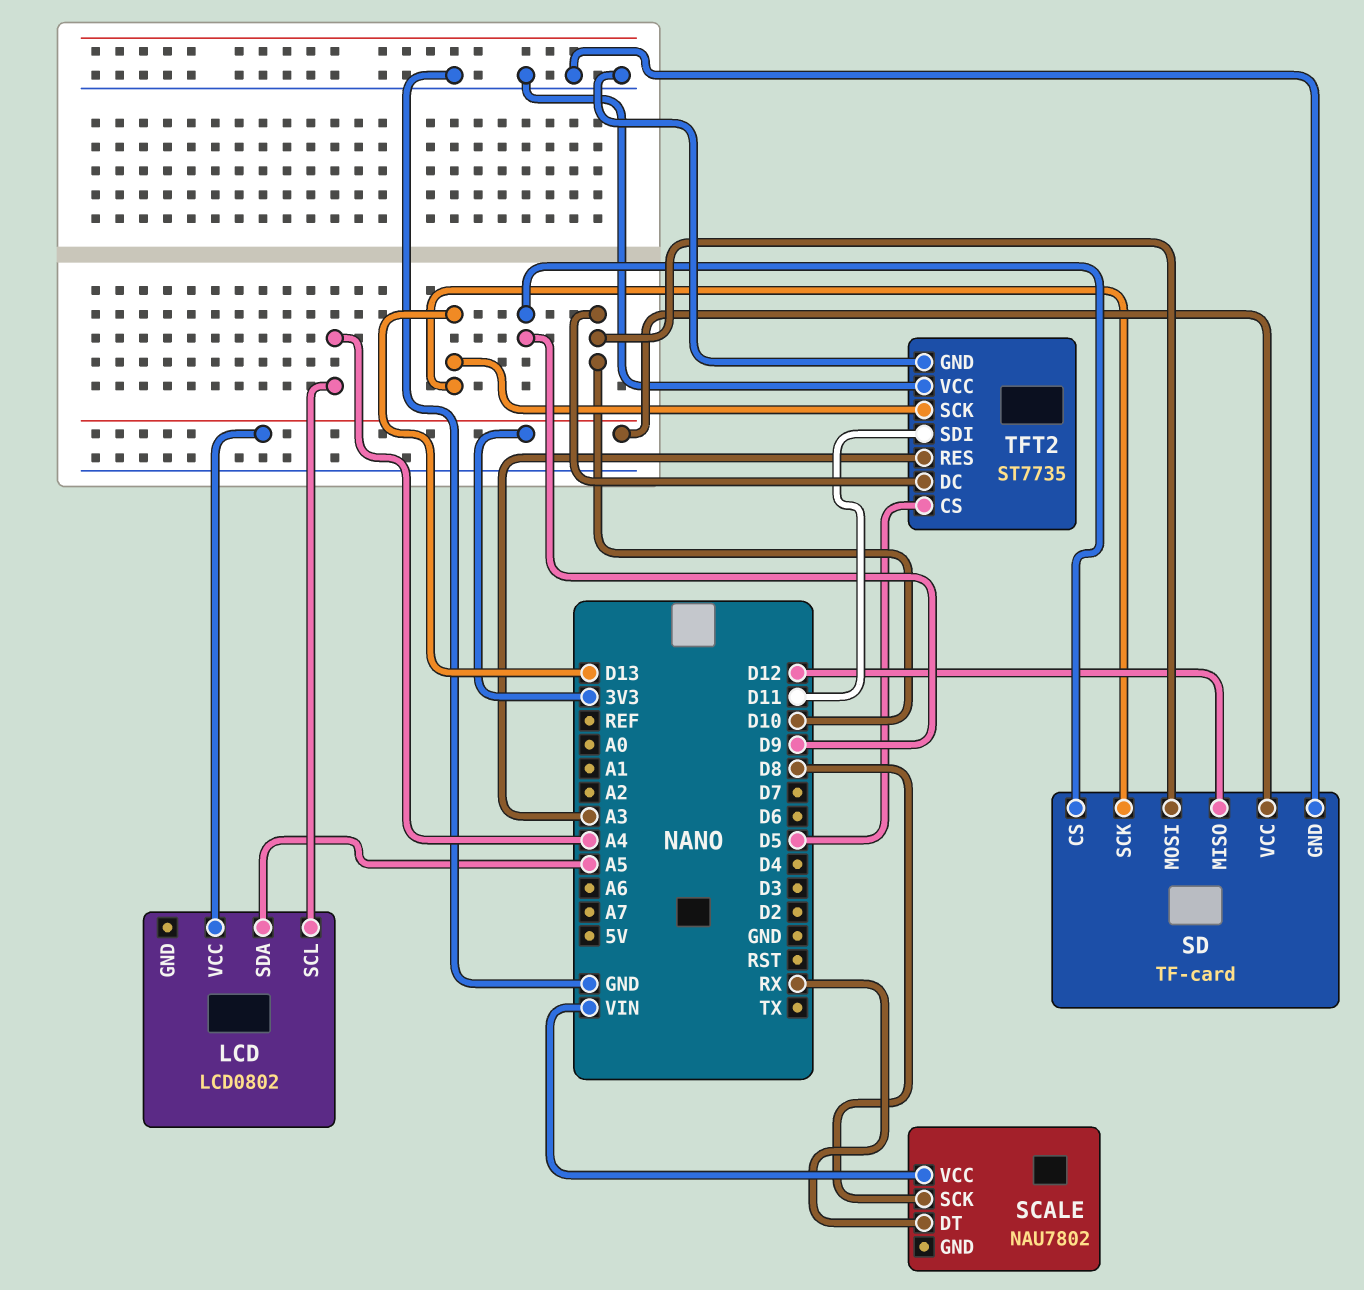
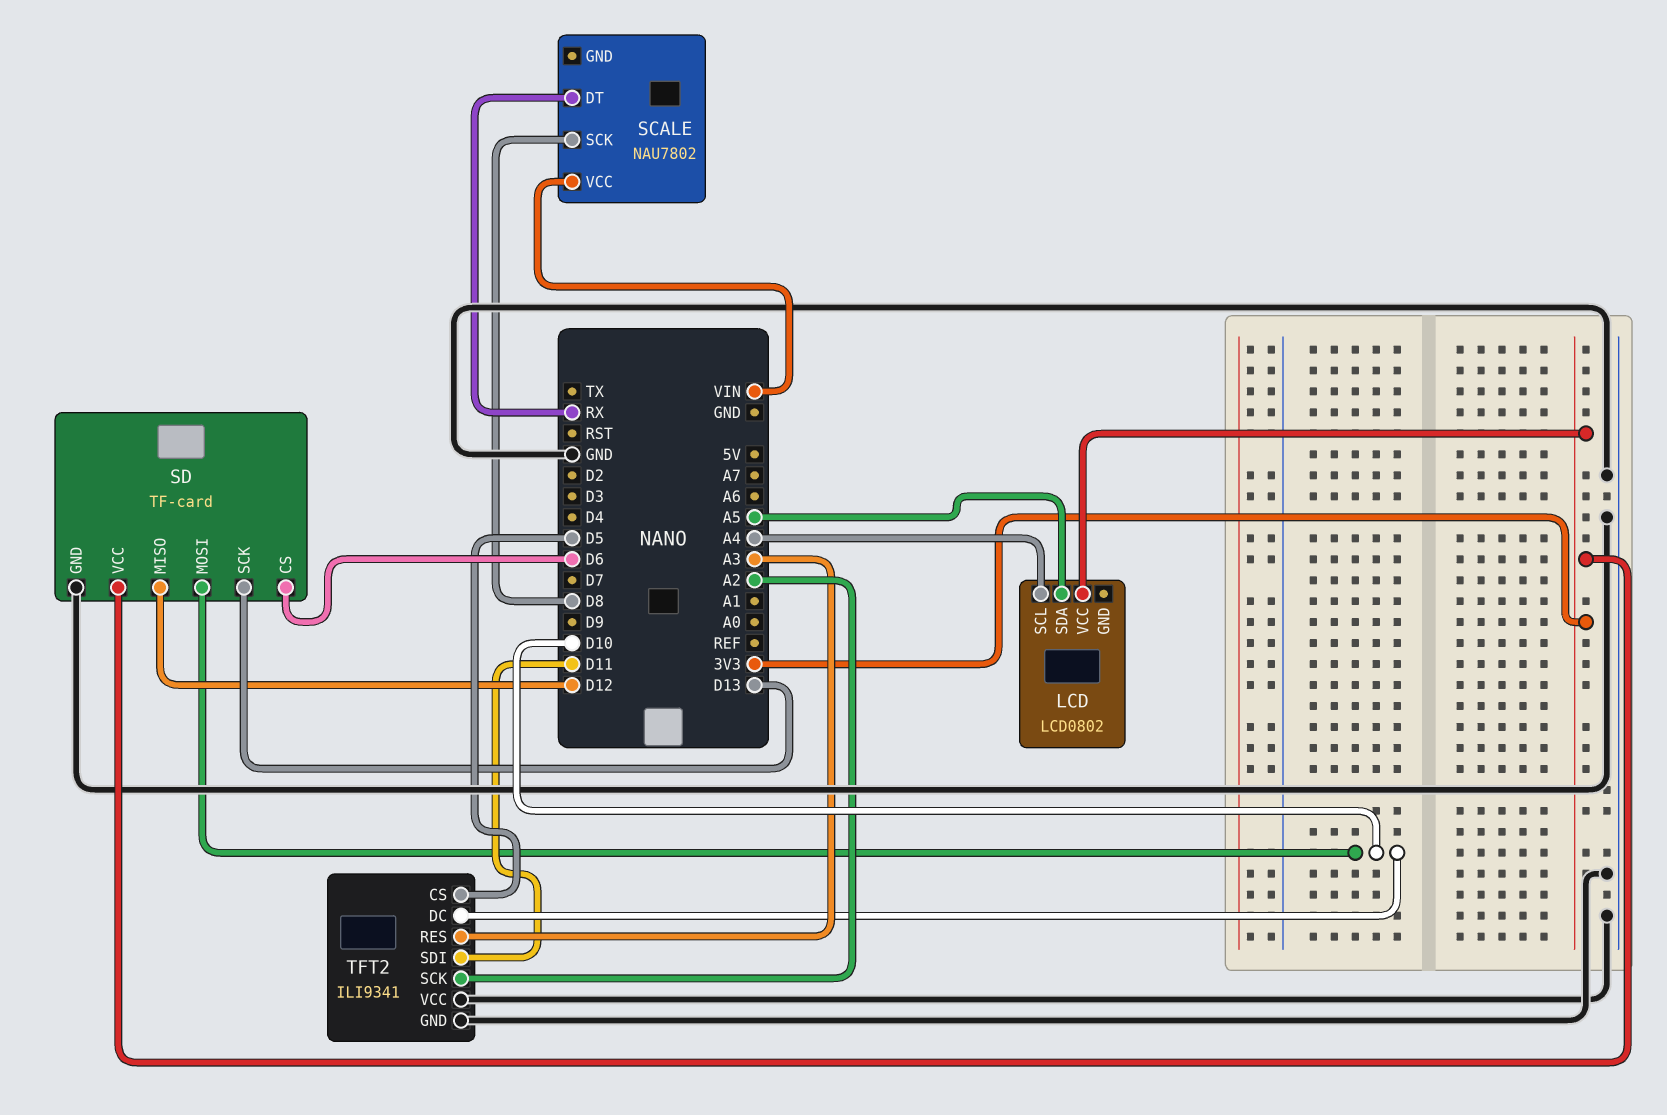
SD pin CS: D9 -> D6
TFT2: ST7735 -> ILI9341
TFT2 pin SCK: D13 -> A2

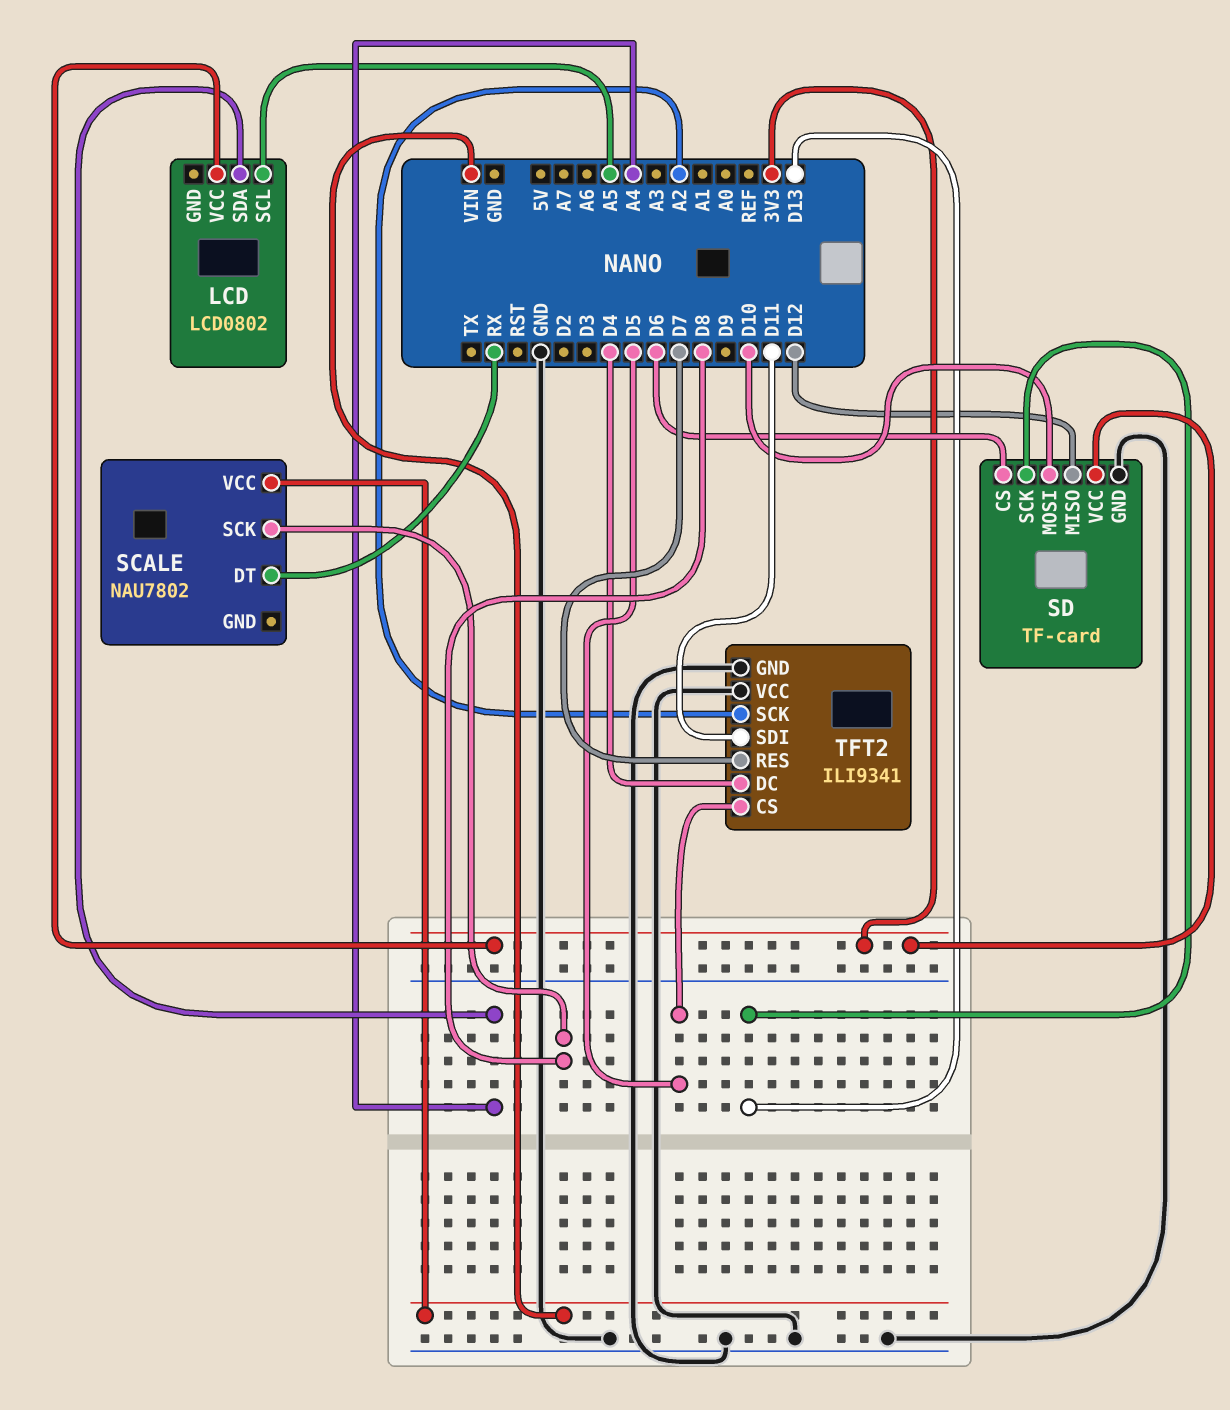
LCD pin SCL: A4 -> A5
LCD pin SDA: A5 -> A4
TFT2 pin DC: D10 -> D4
TFT2 pin RES: A3 -> D7

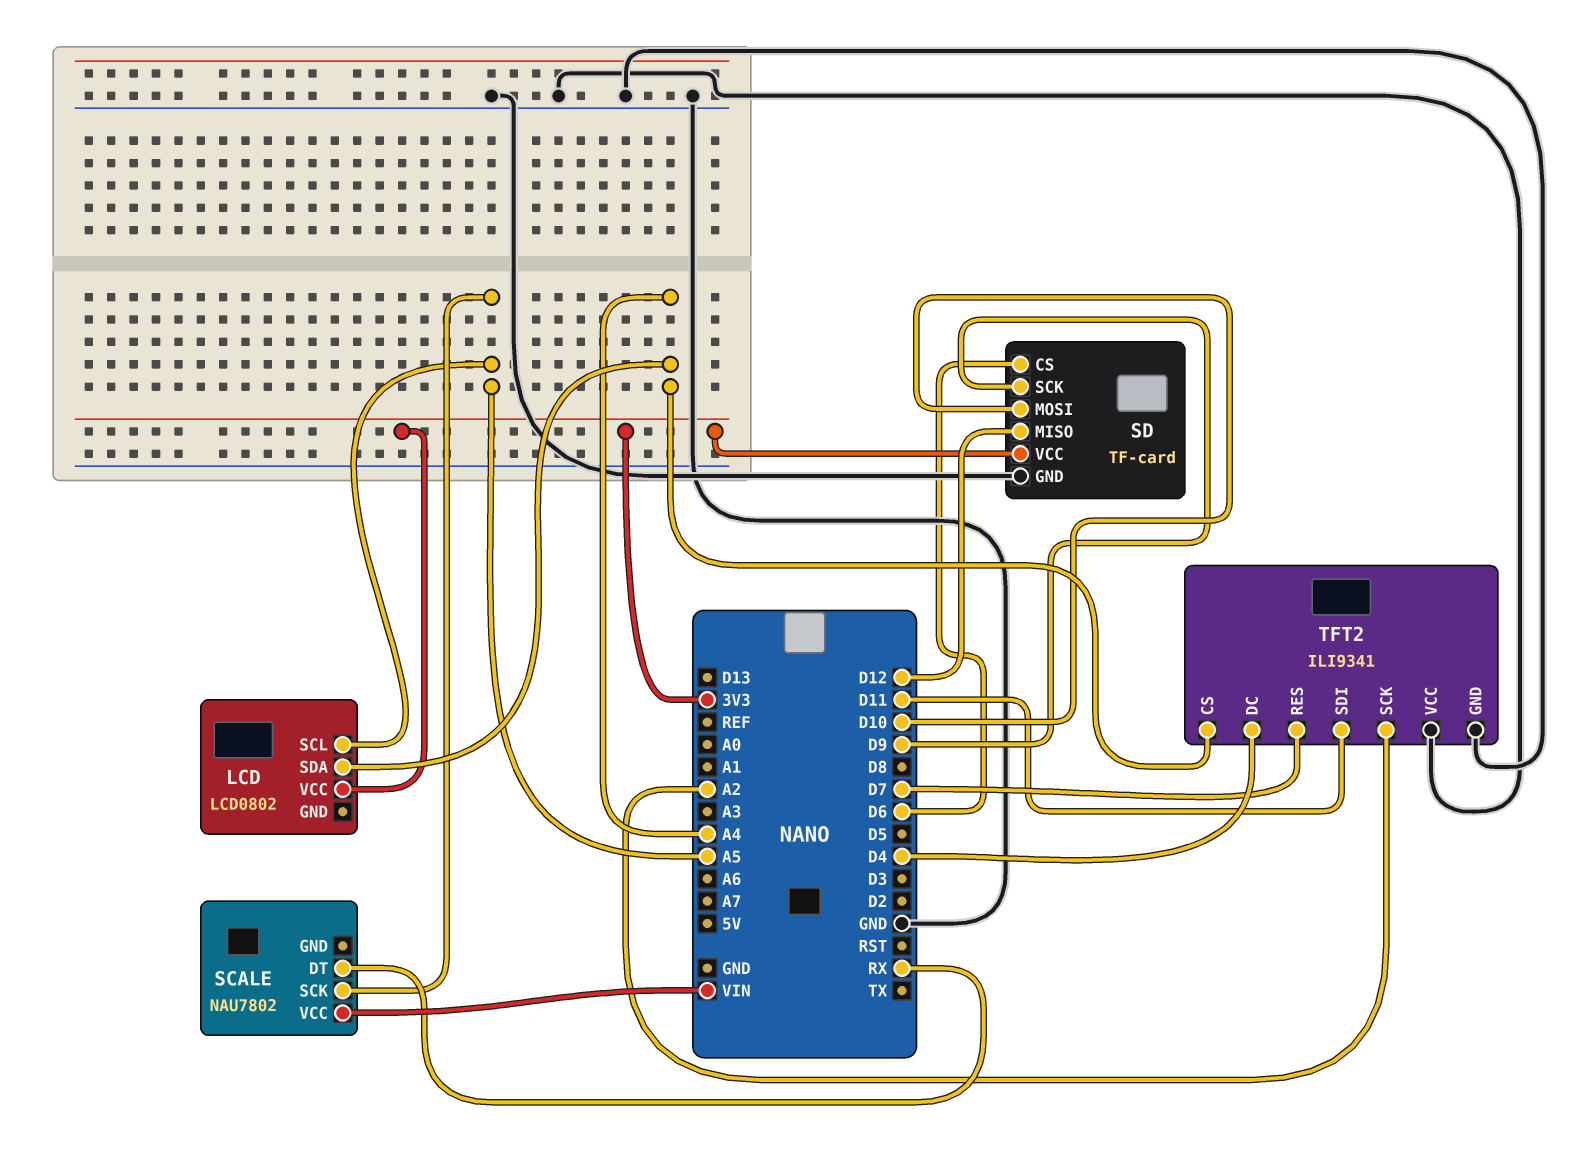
SCALE pin SCK: D8 -> A5
SD pin SCK: D13 -> D9
TFT2 pin CS: D5 -> A4

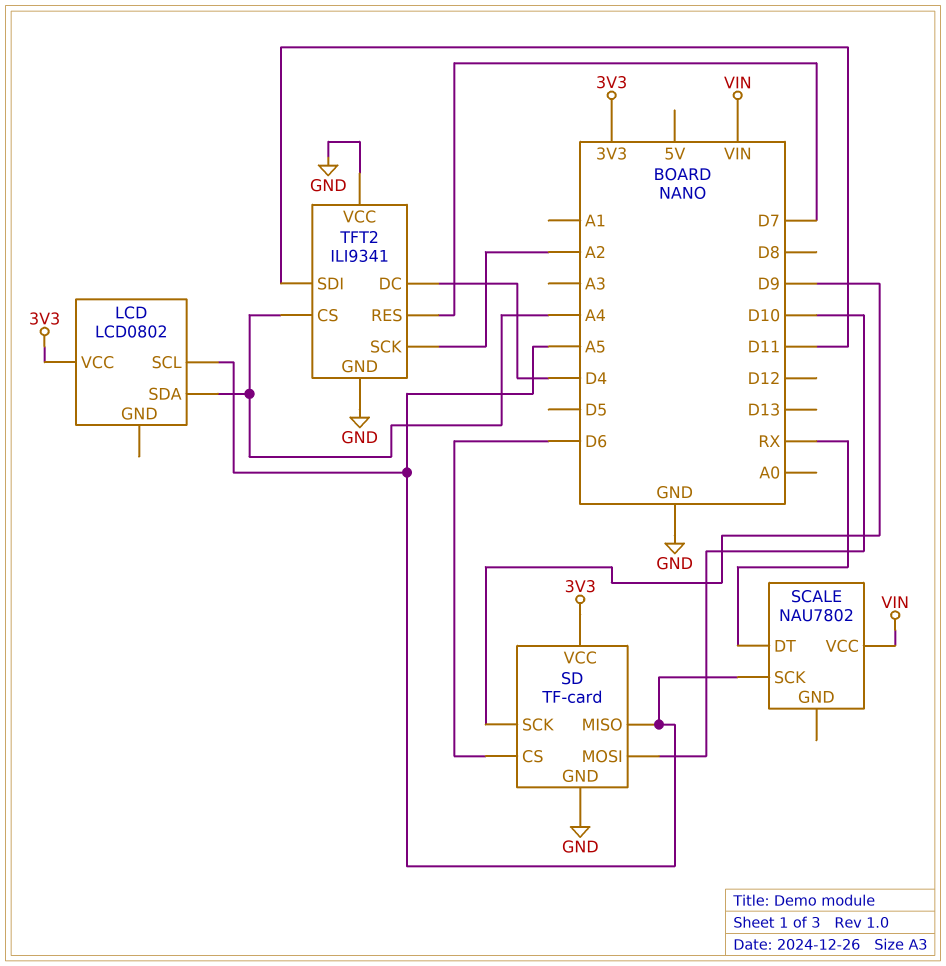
SD pin MISO: D12 -> A5

